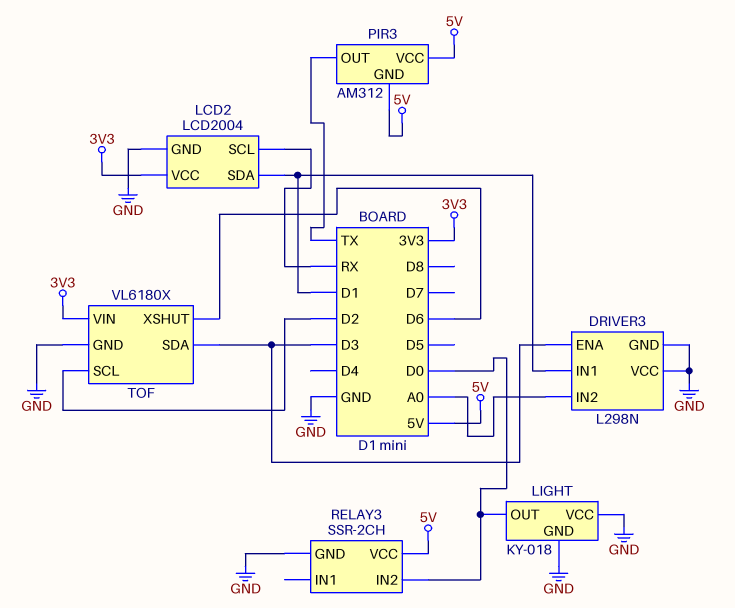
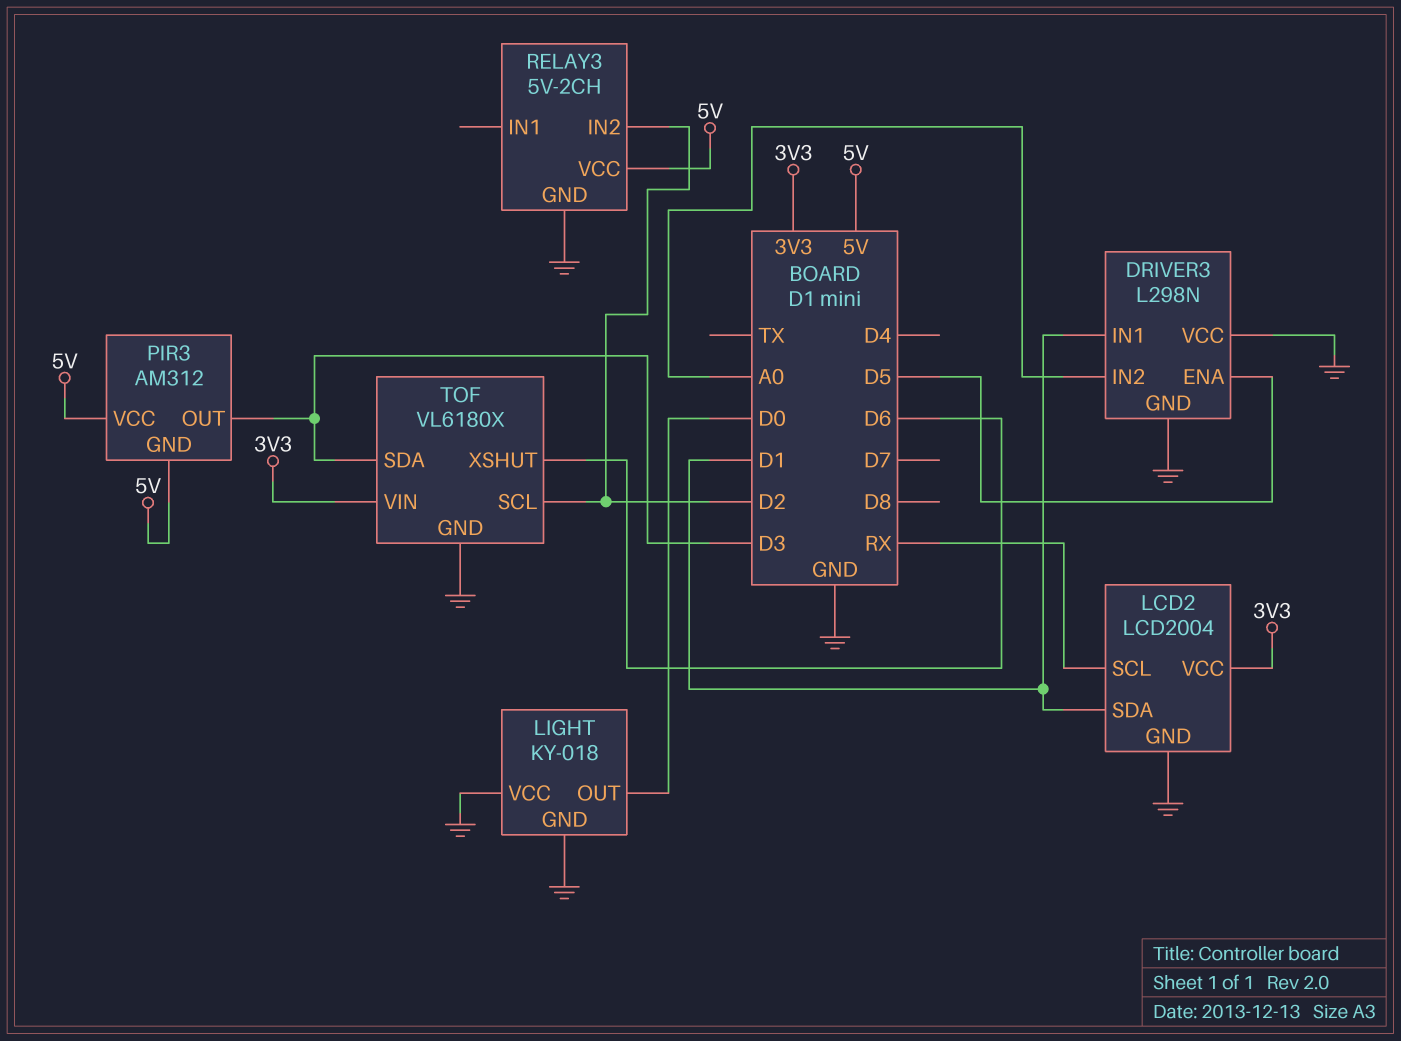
DRIVER3 pin ENA: D3 -> D5
PIR3 pin OUT: TX -> D3
RELAY3: SSR-2CH -> 5V-2CH
RELAY3 pin IN2: D0 -> D2

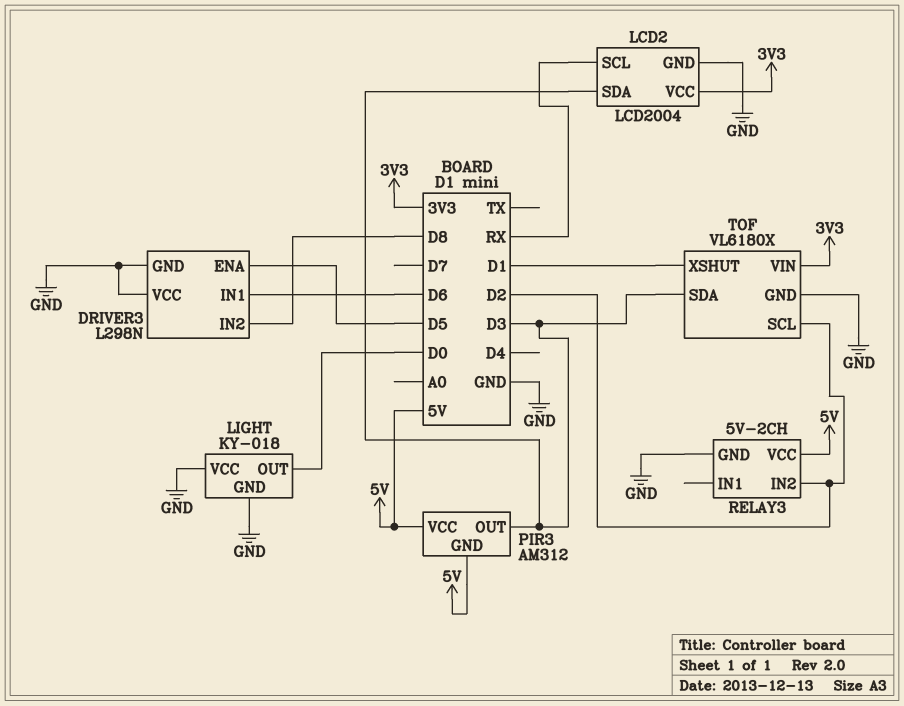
DRIVER3 pin IN1: D1 -> D6
DRIVER3 pin IN2: A0 -> D8
LCD2 pin SDA: D1 -> D3
TOF pin XSHUT: D6 -> D1

